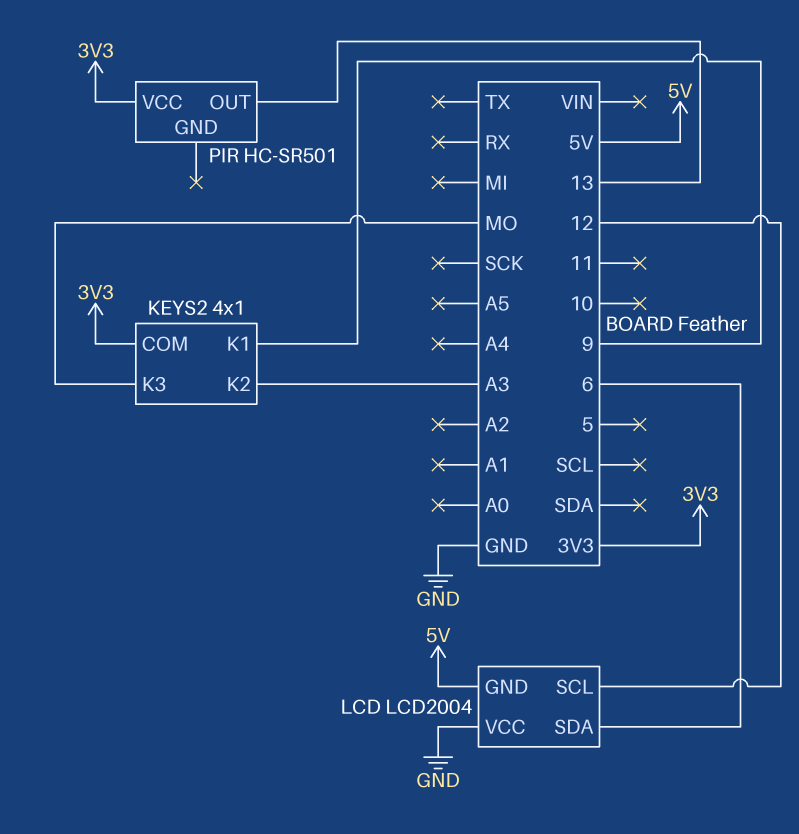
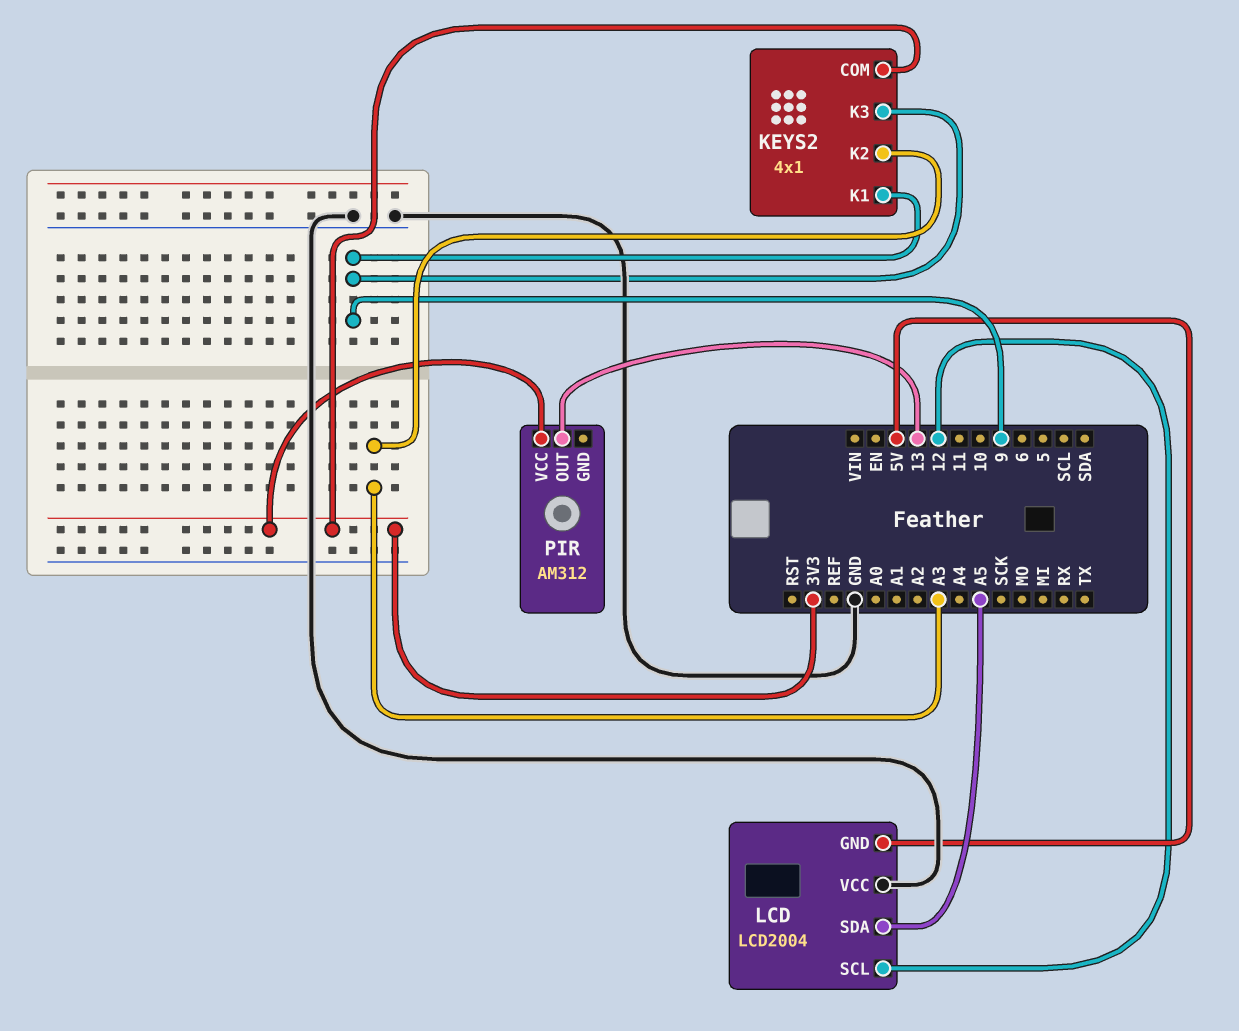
KEYS2 pin K3: MO -> 9
LCD pin SDA: 6 -> A5
PIR: HC-SR501 -> AM312

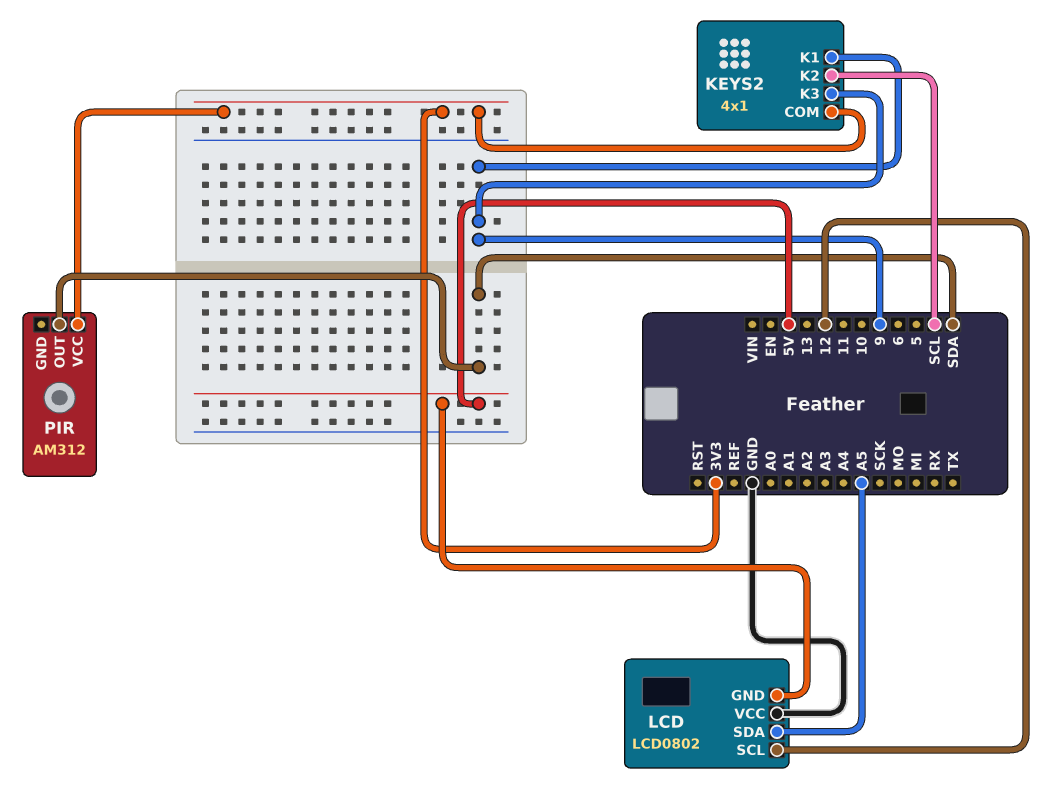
KEYS2 pin K2: A3 -> SCL
LCD: LCD2004 -> LCD0802
PIR pin OUT: 13 -> SDA

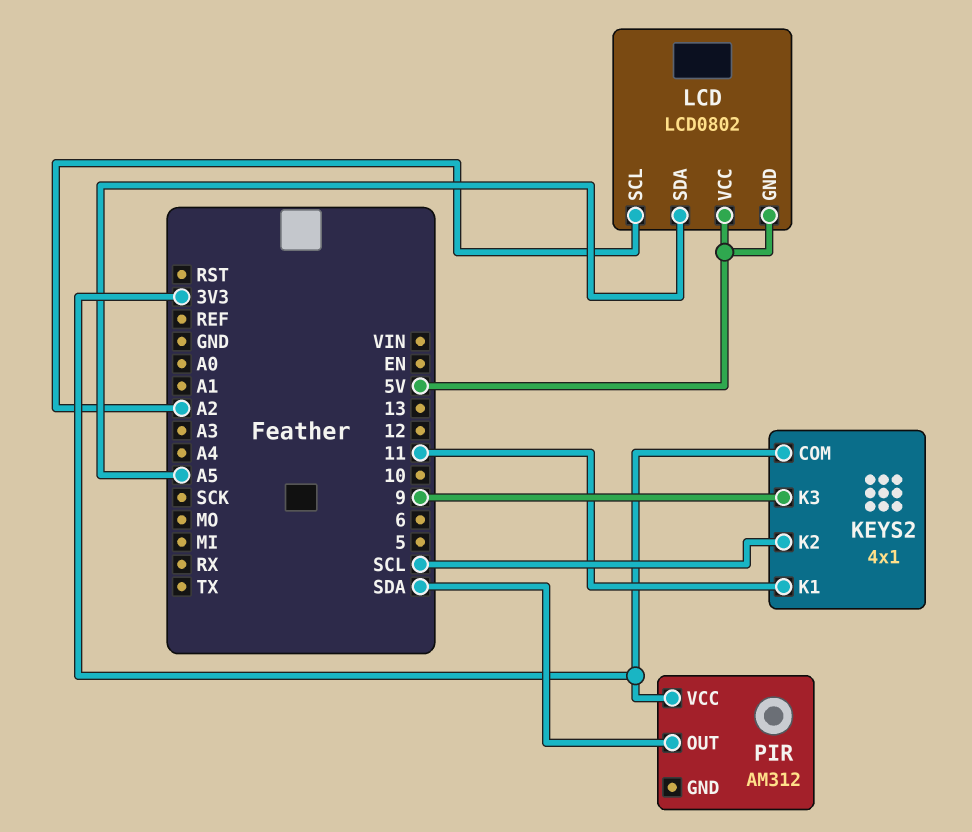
KEYS2 pin K1: 9 -> 11
LCD pin SCL: 12 -> A2
LCD pin VCC: GND -> 5V

